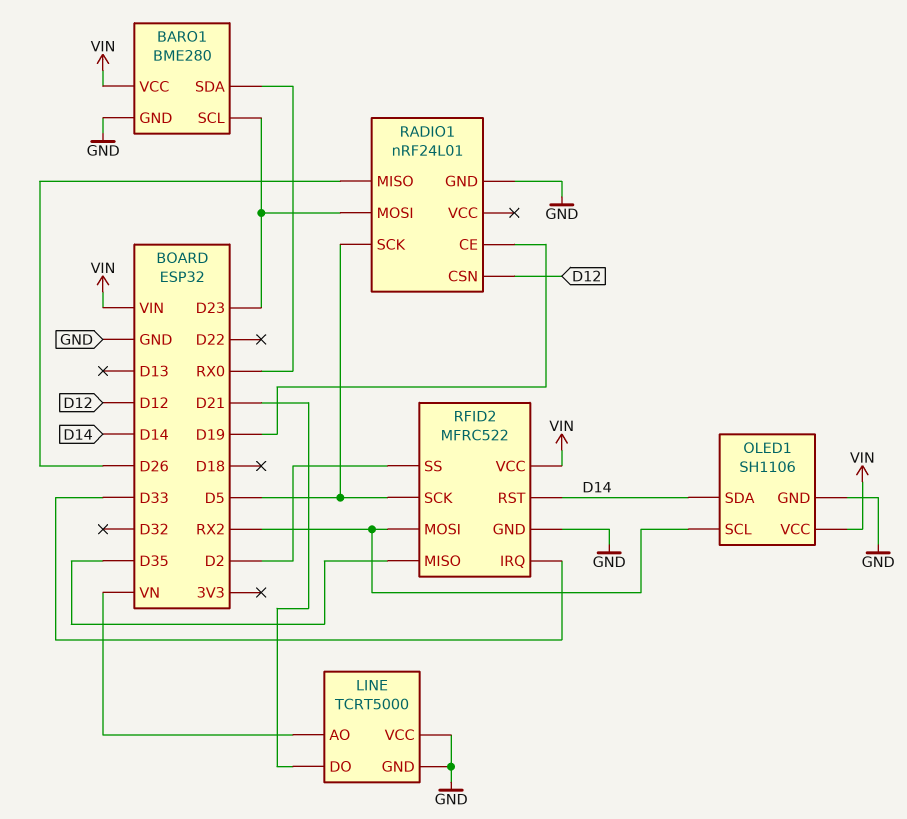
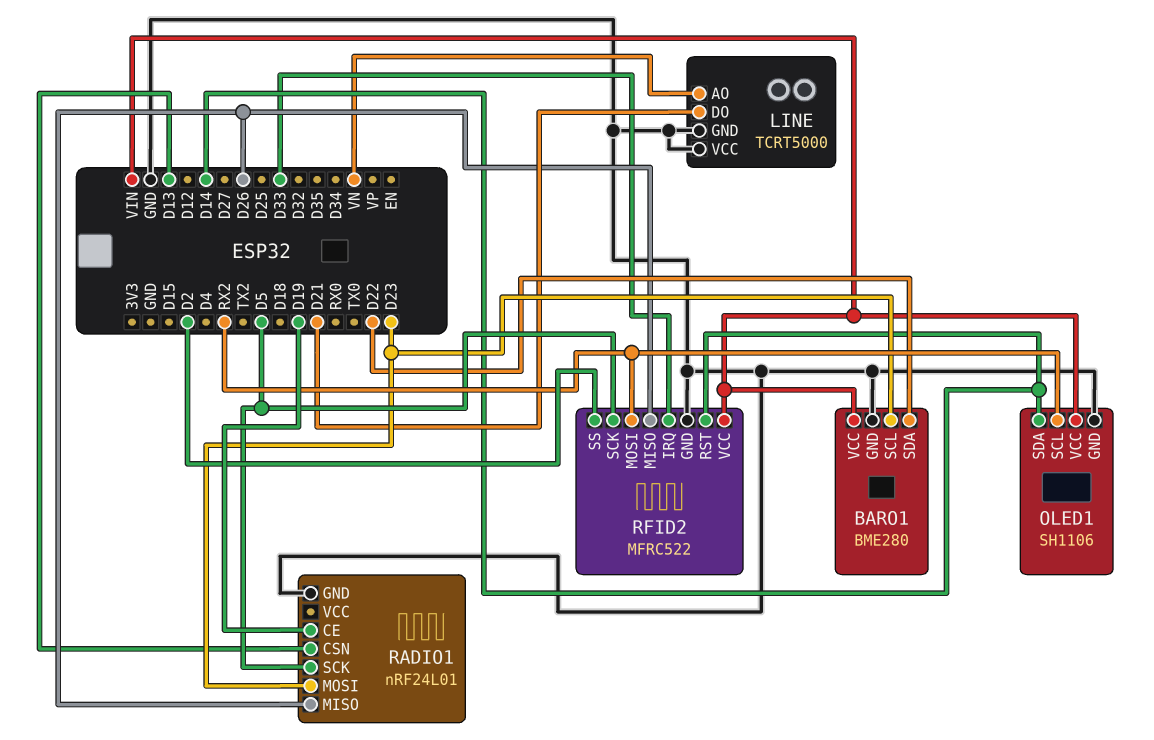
BARO1 pin SDA: RX0 -> D22
RADIO1 pin CSN: D12 -> D13
RFID2 pin MISO: D35 -> D26

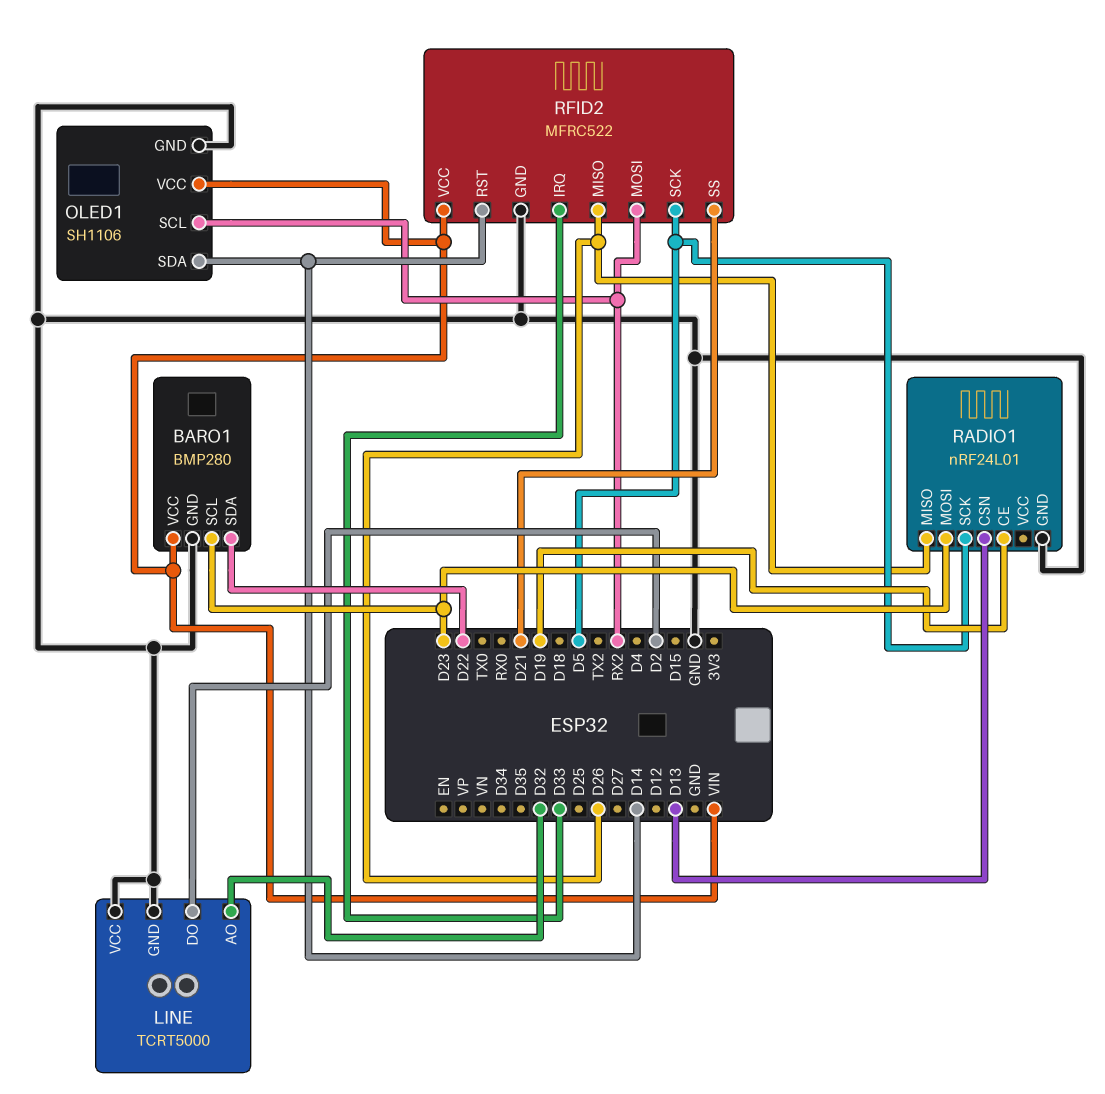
BARO1: BME280 -> BMP280
LINE pin AO: VN -> D32
LINE pin DO: D21 -> D2
RFID2 pin SS: D2 -> D21

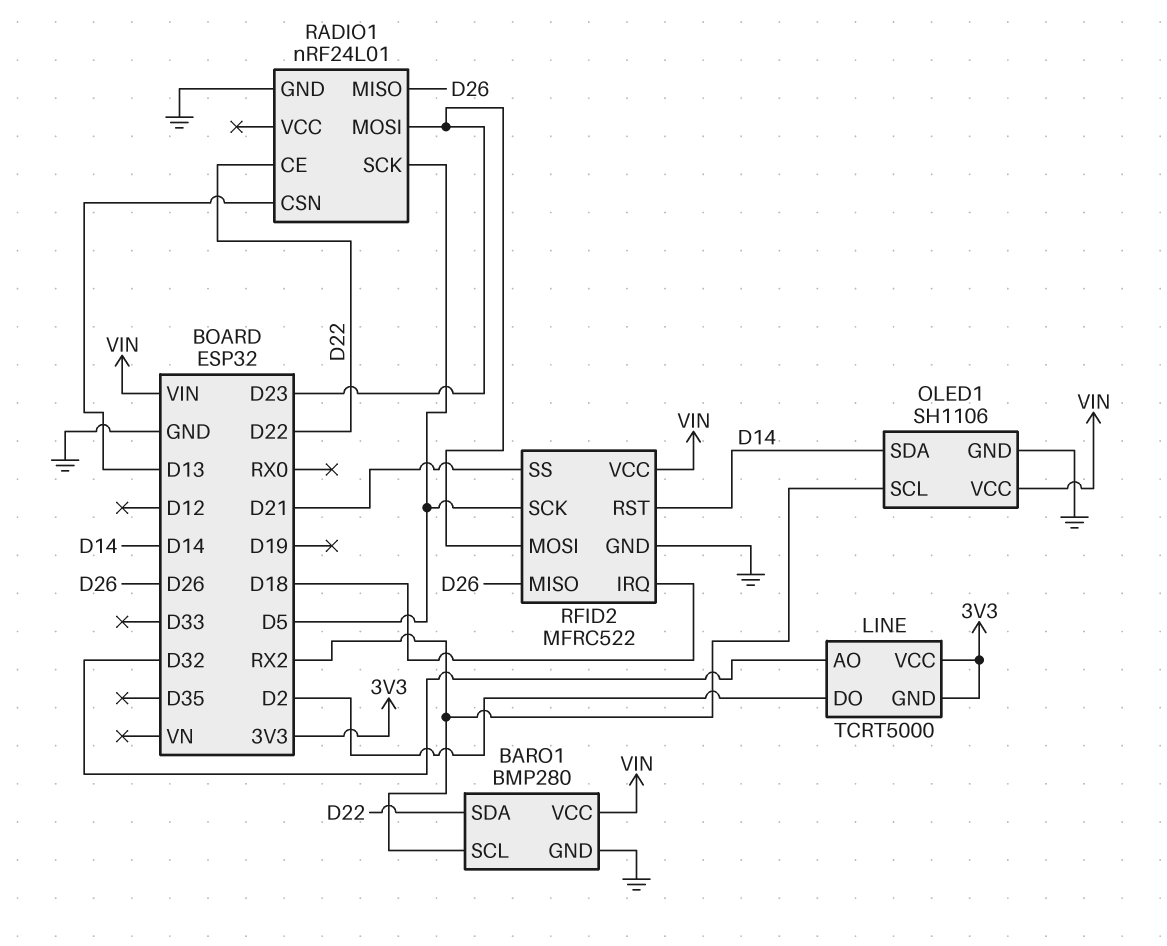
BARO1 pin SCL: D23 -> RX2
LINE pin GND: GND -> 3V3
LINE pin VCC: GND -> 3V3
RADIO1 pin CE: D19 -> D22
RFID2 pin IRQ: D33 -> D18
RFID2 pin MOSI: RX2 -> D23

